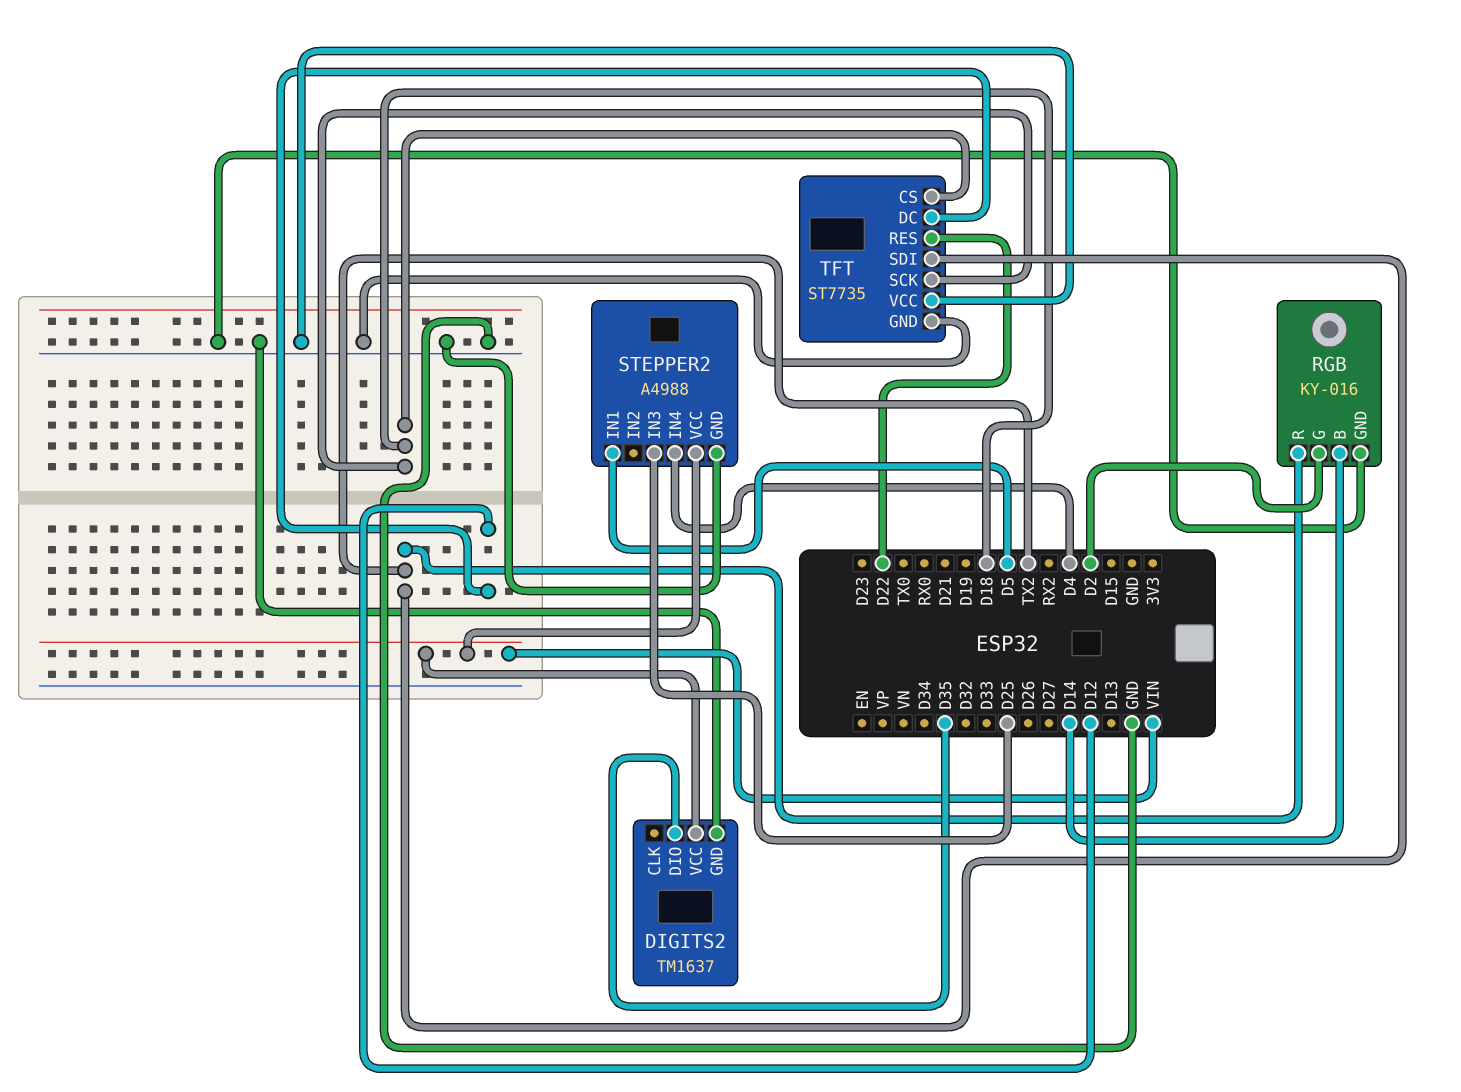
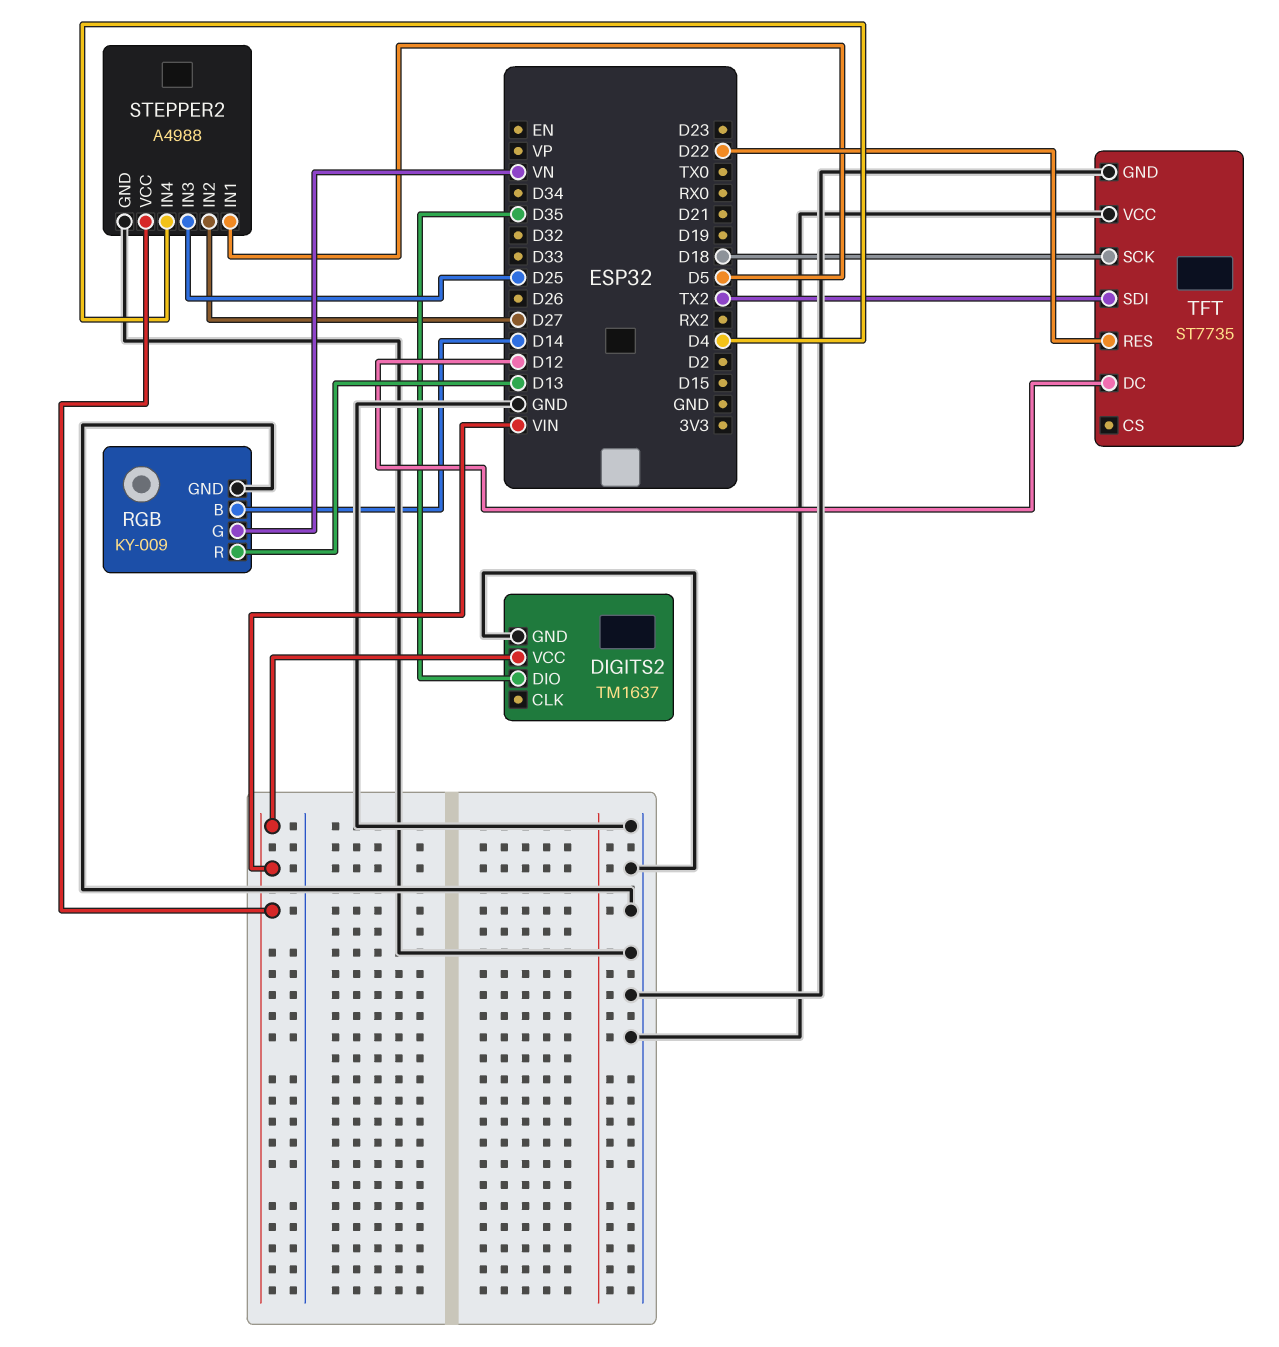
RGB: KY-016 -> KY-009
RGB pin G: D2 -> VN
RGB pin R: TX2 -> D13
STEPPER2 pin IN2: none -> D27
TFT pin CS: D18 -> none

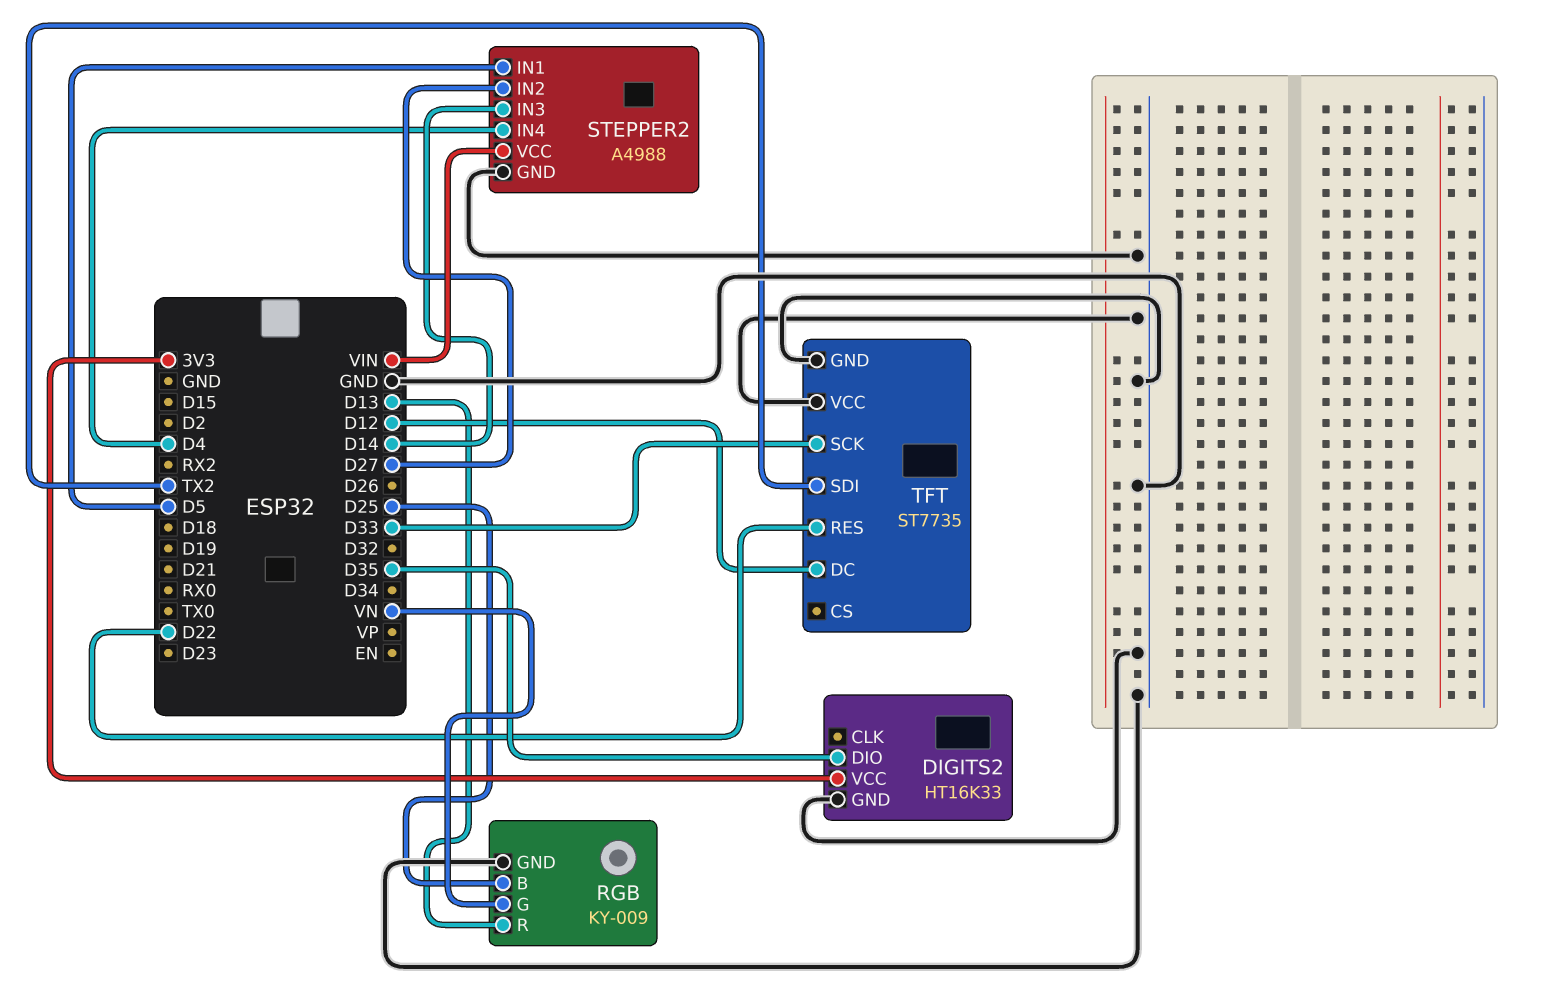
DIGITS2: TM1637 -> HT16K33
DIGITS2 pin VCC: VIN -> 3V3
RGB pin B: D14 -> D25
STEPPER2 pin IN3: D25 -> D14
TFT pin SCK: D18 -> D33

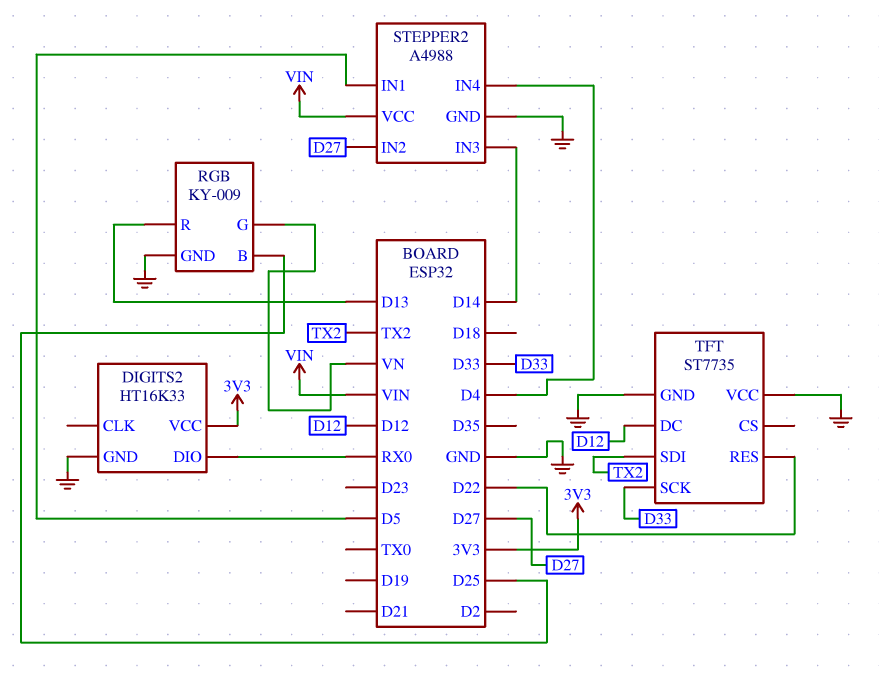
DIGITS2 pin DIO: D35 -> RX0

